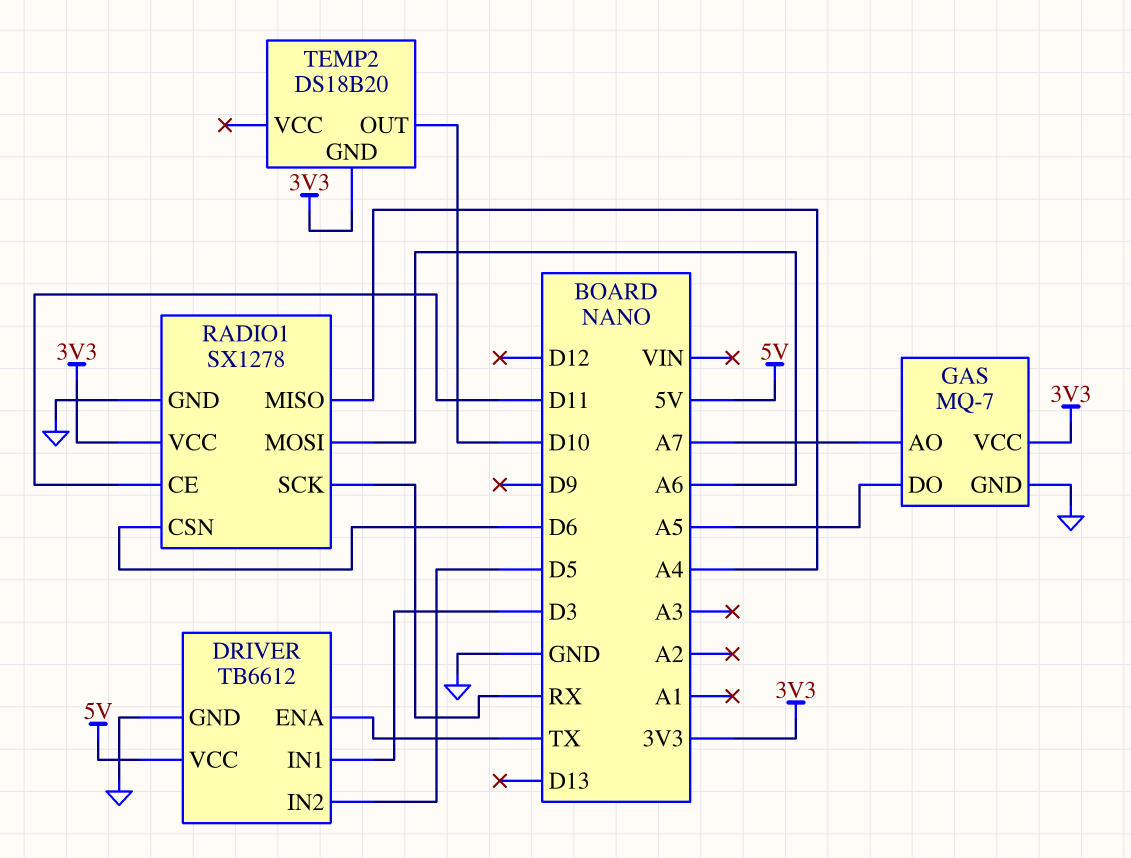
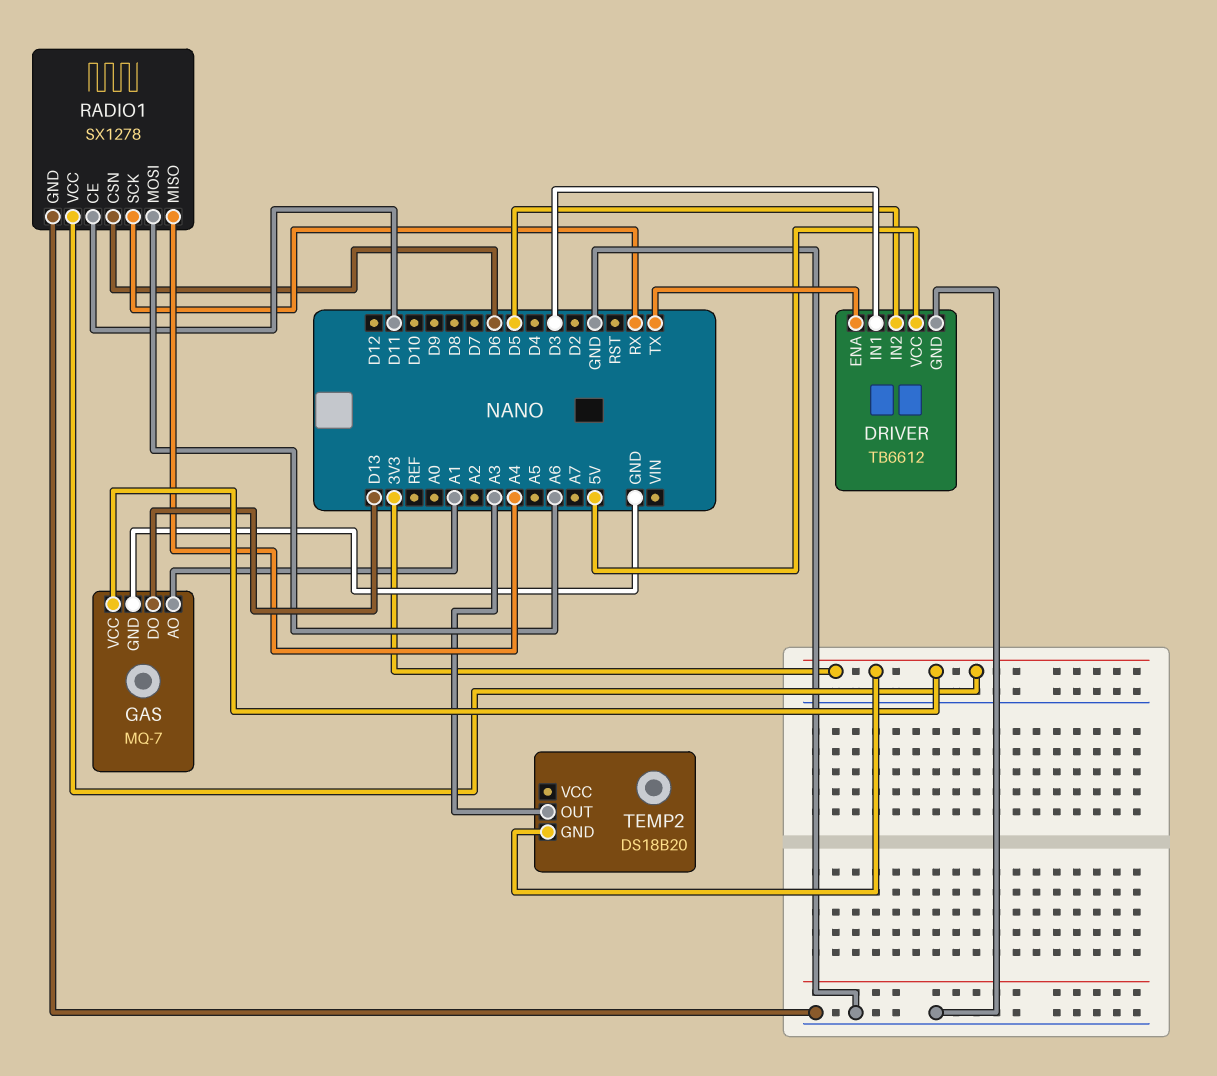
GAS pin AO: A7 -> A1
GAS pin DO: A5 -> D13
TEMP2 pin OUT: D10 -> A3

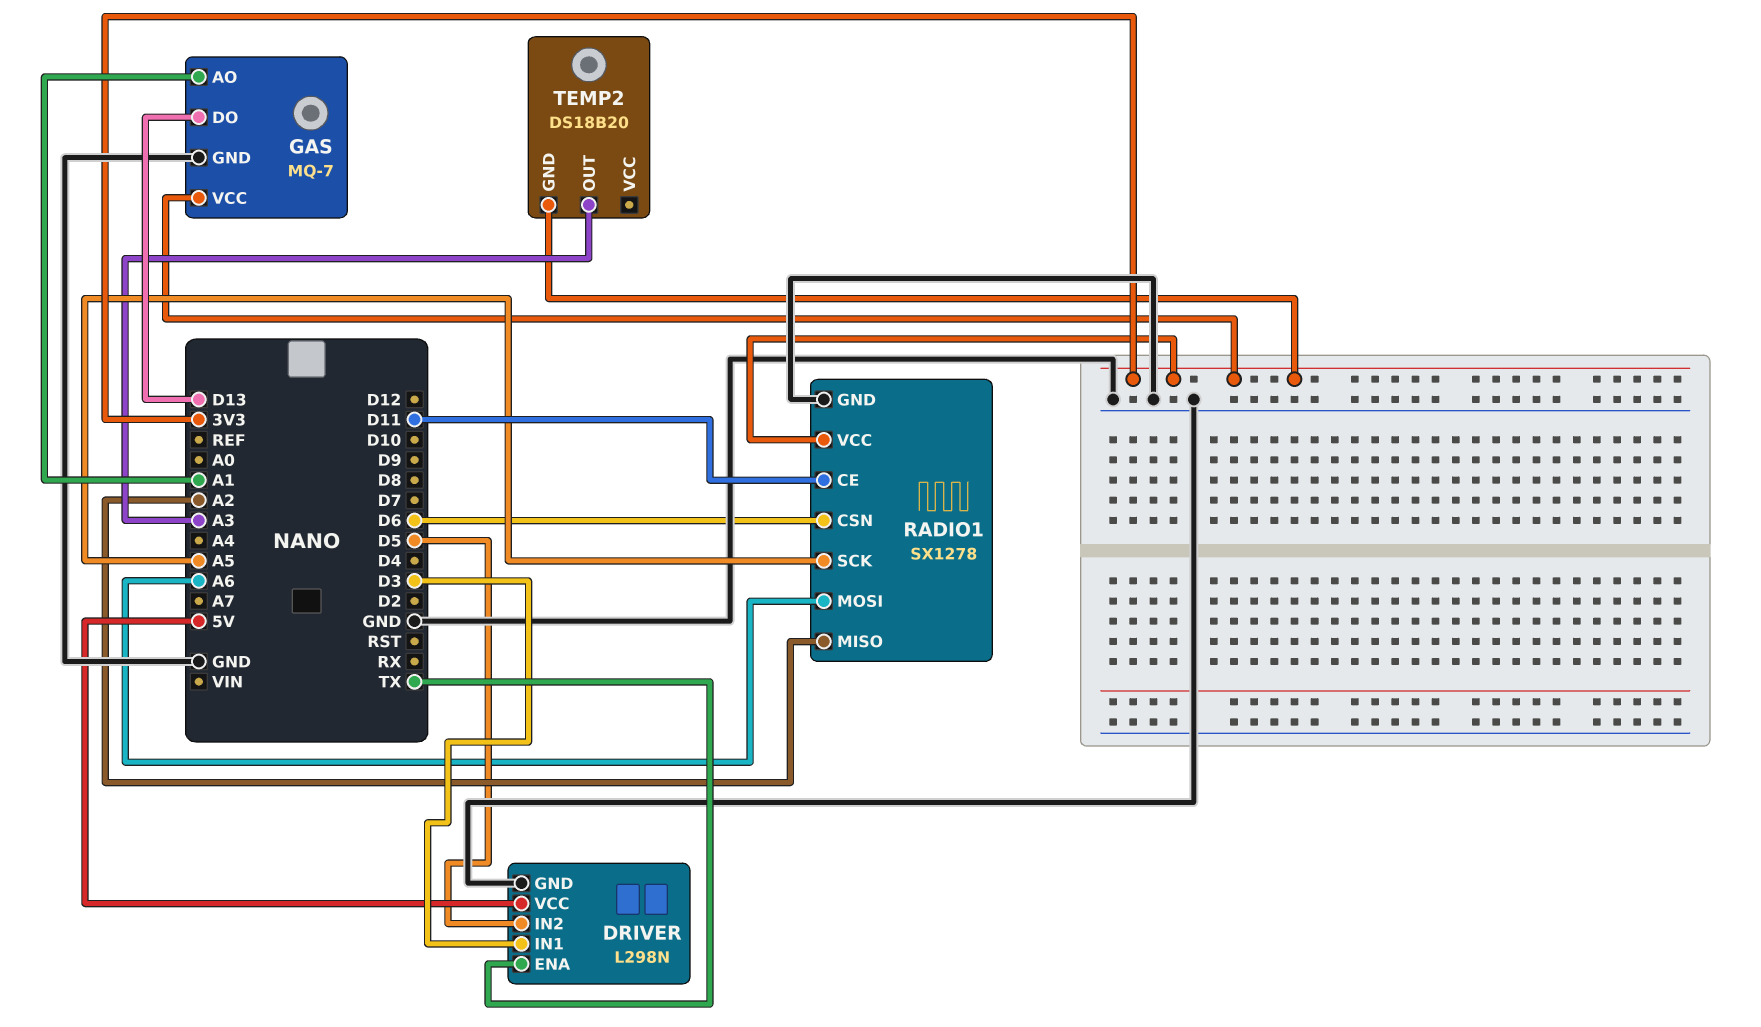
DRIVER: TB6612 -> L298N
RADIO1 pin MISO: A4 -> A2
RADIO1 pin SCK: RX -> A5

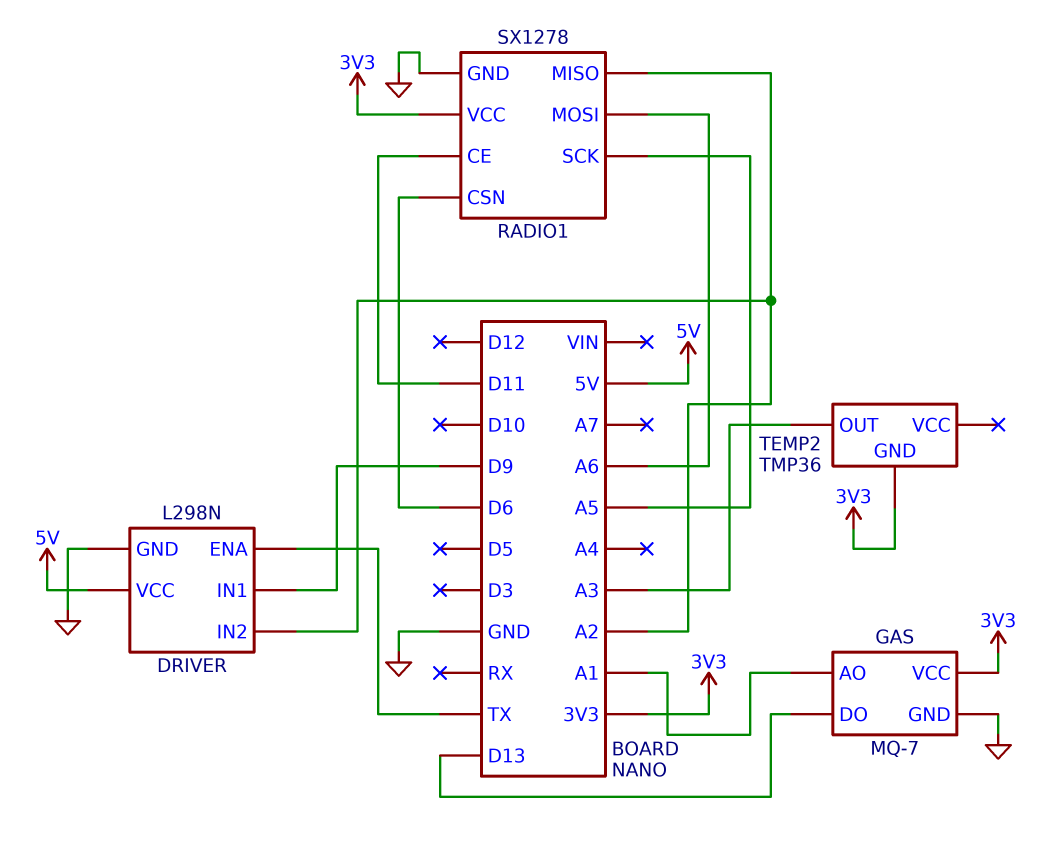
DRIVER pin IN1: D3 -> D9
DRIVER pin IN2: D5 -> A2
TEMP2: DS18B20 -> TMP36

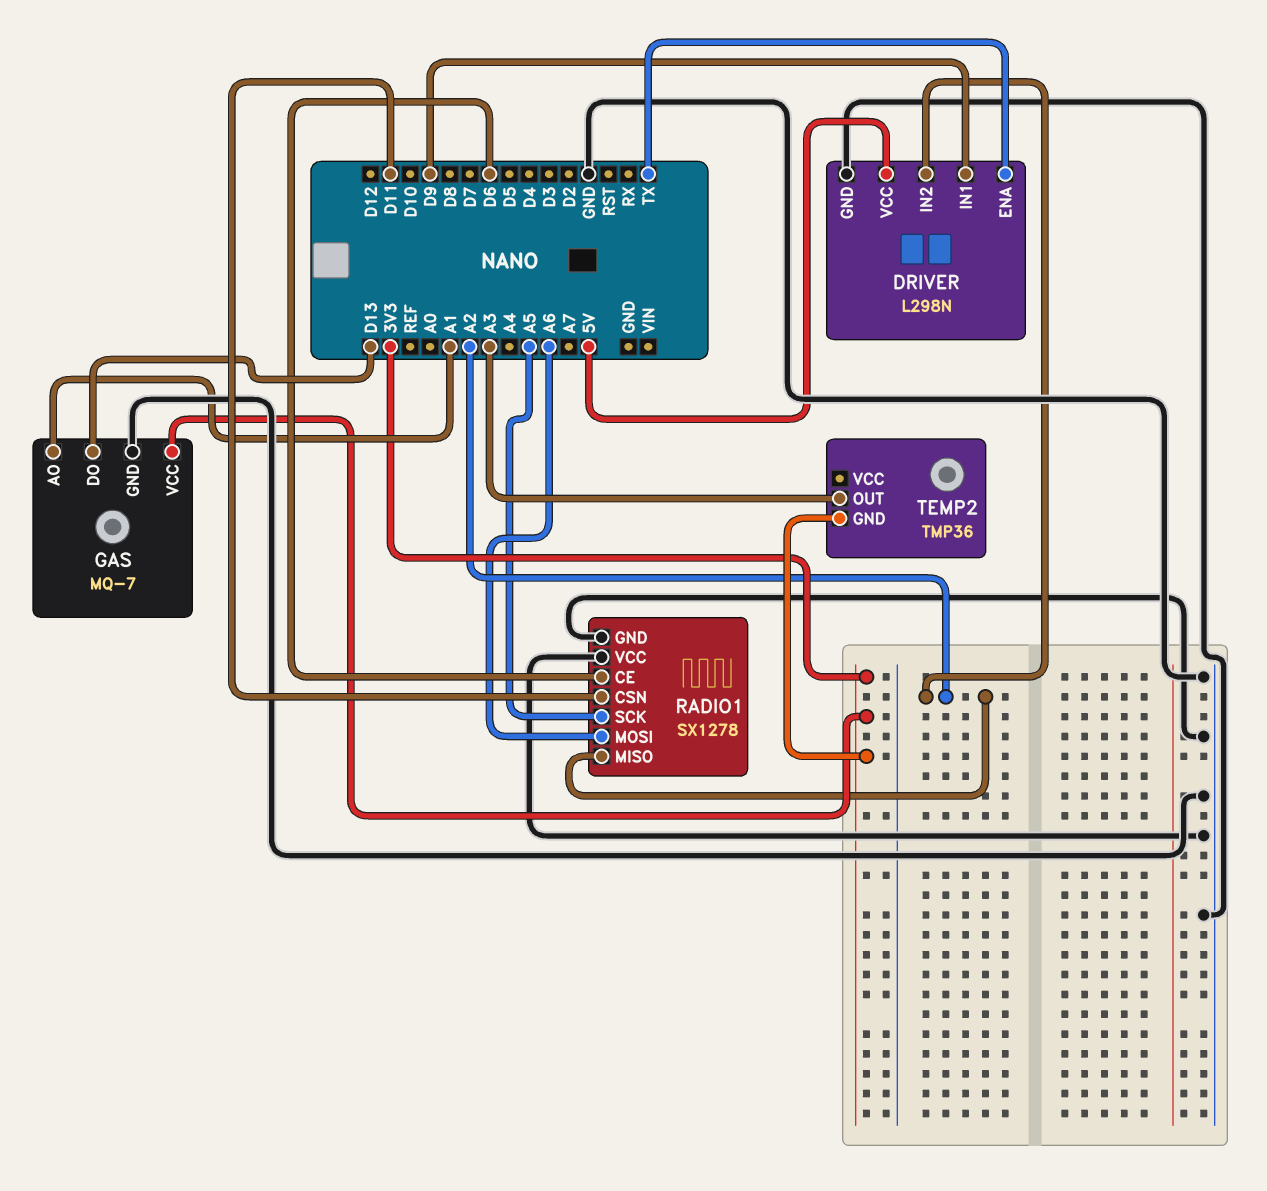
RADIO1 pin CE: D11 -> D6
RADIO1 pin CSN: D6 -> D11
RADIO1 pin VCC: 3V3 -> GND

